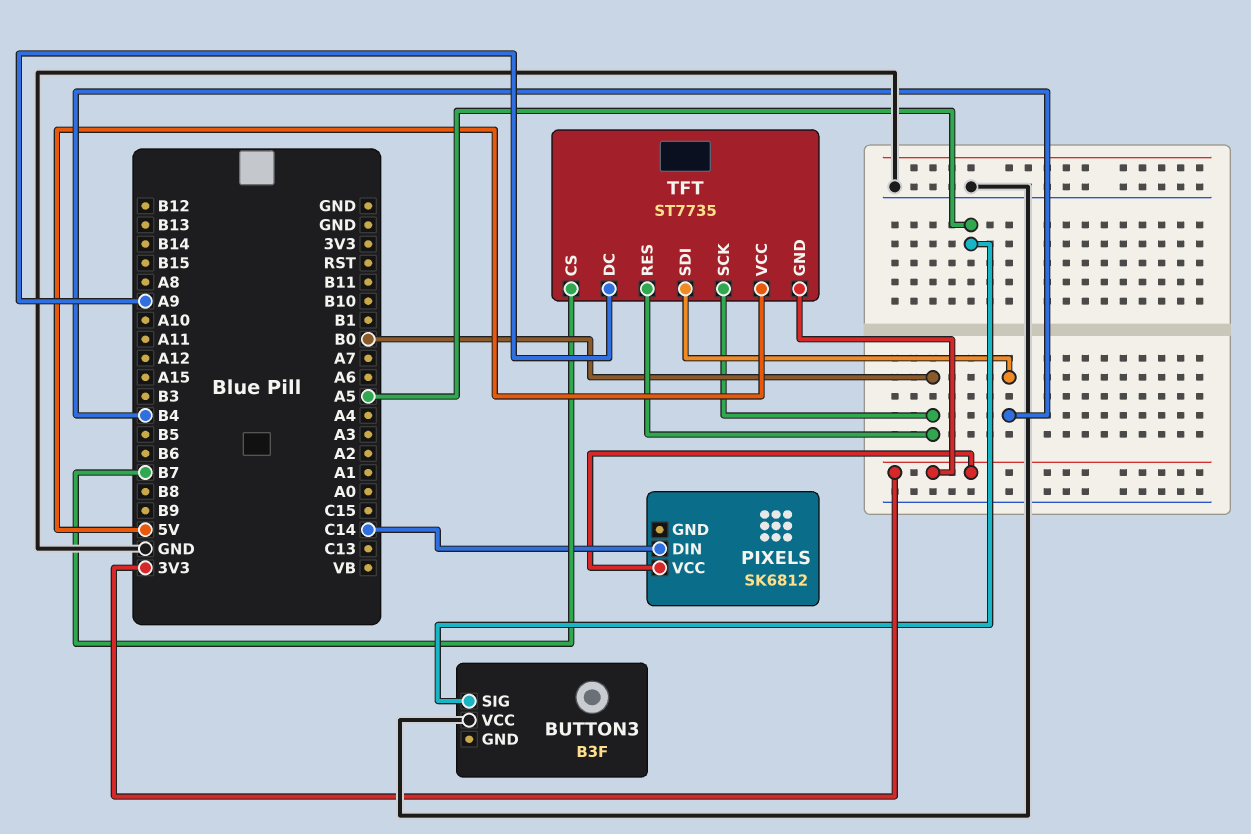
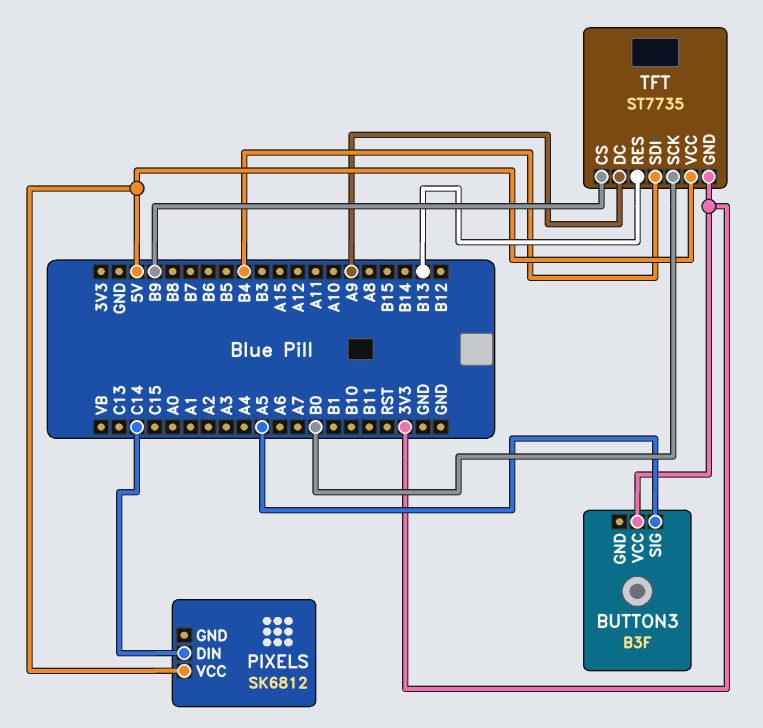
BUTTON3 pin VCC: GND -> 3V3
PIXELS pin VCC: 3V3 -> 5V
TFT pin CS: B7 -> B9
TFT pin RES: B0 -> B13

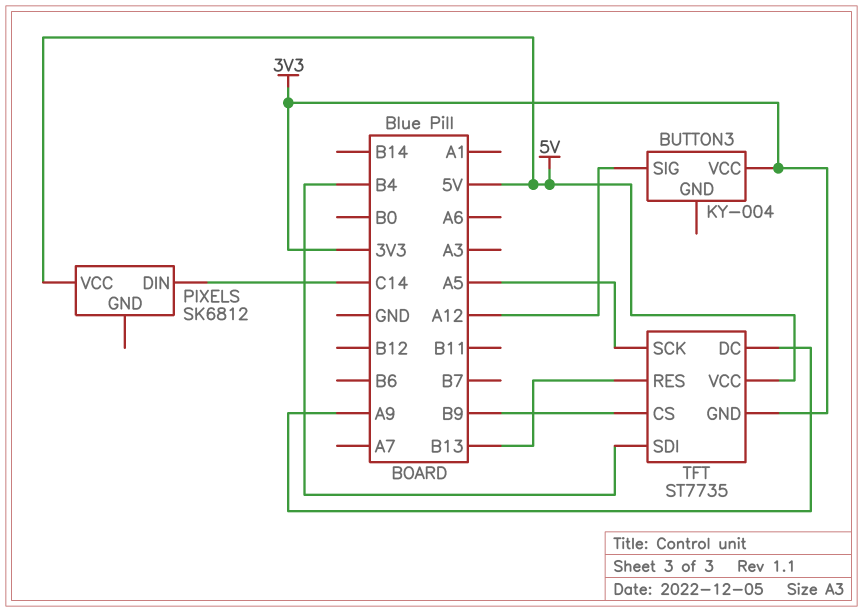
BUTTON3: B3F -> KY-004
BUTTON3 pin SIG: A5 -> A12
TFT pin SCK: B0 -> A5

